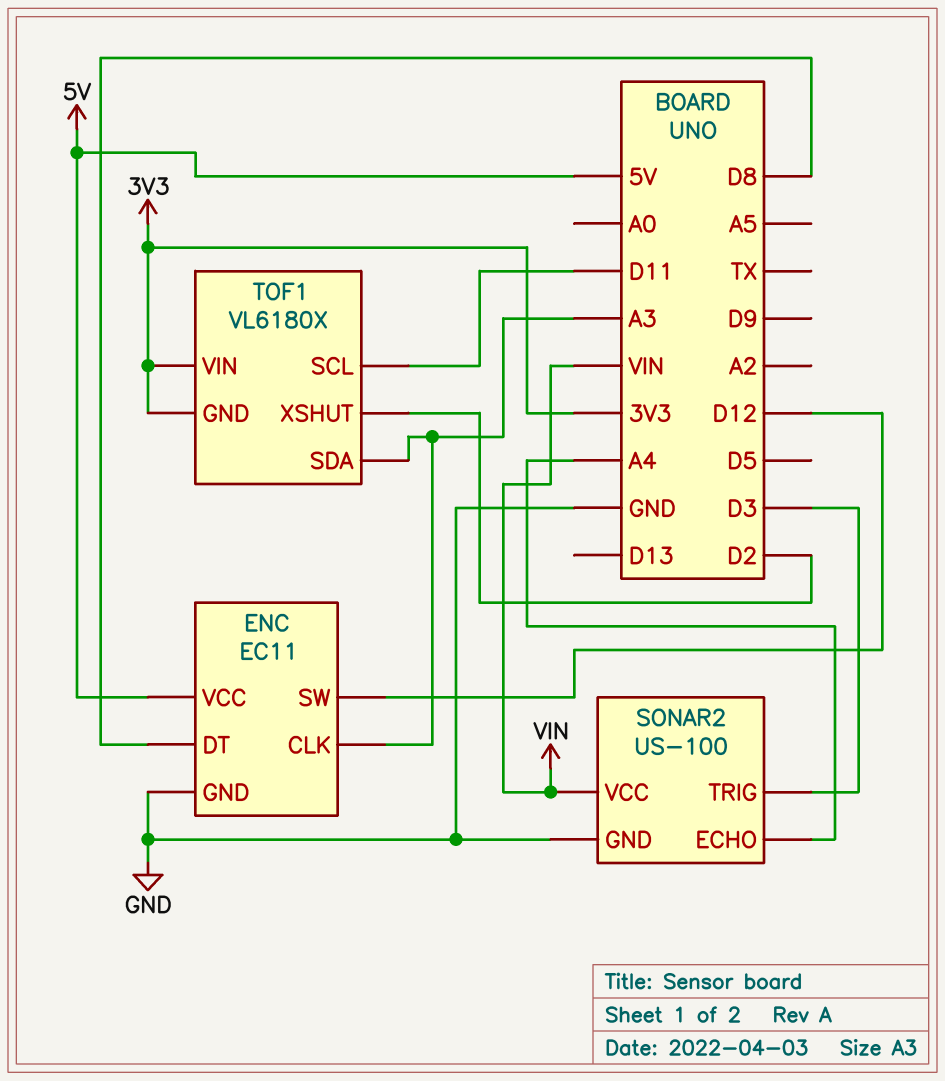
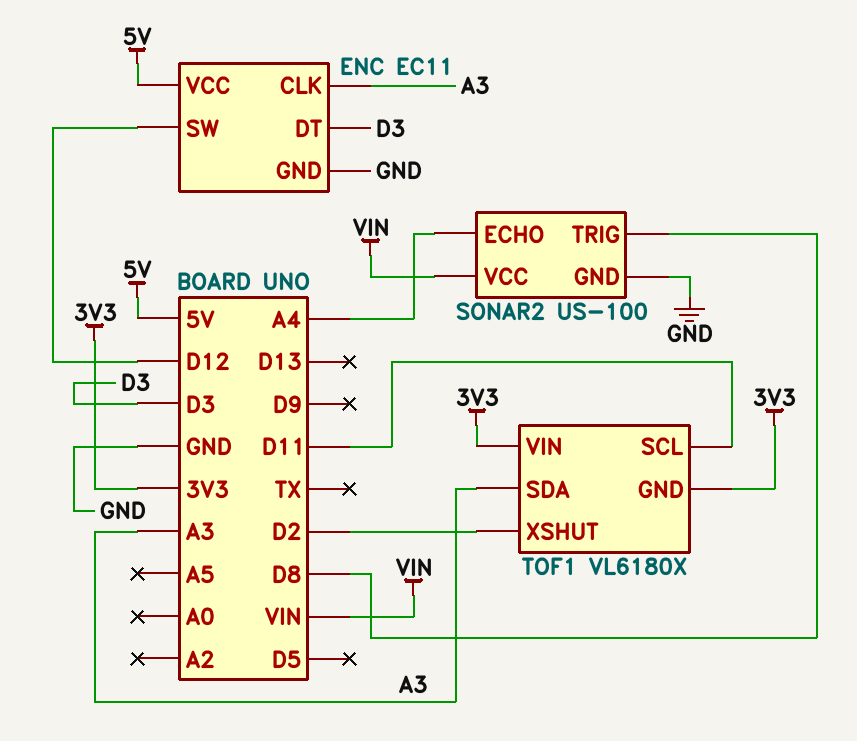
ENC pin DT: D8 -> D3
SONAR2 pin TRIG: D3 -> D8

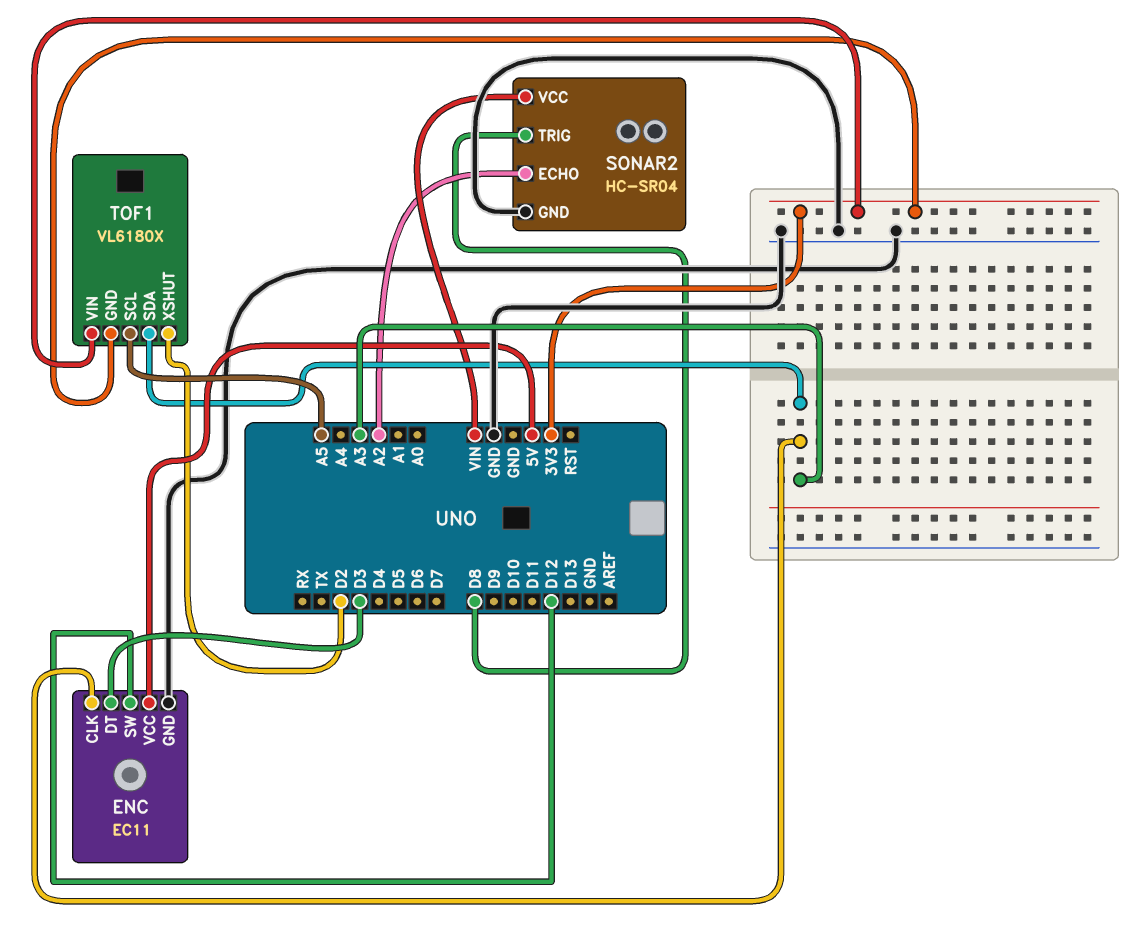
SONAR2: US-100 -> HC-SR04
SONAR2 pin ECHO: A4 -> A2
TOF1 pin SCL: D11 -> A5

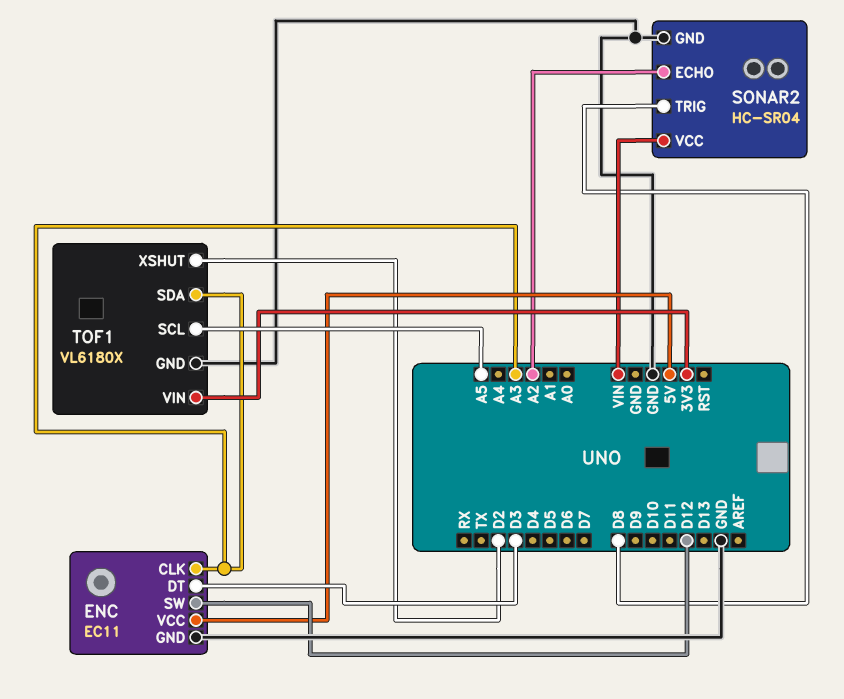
TOF1 pin GND: 3V3 -> GND

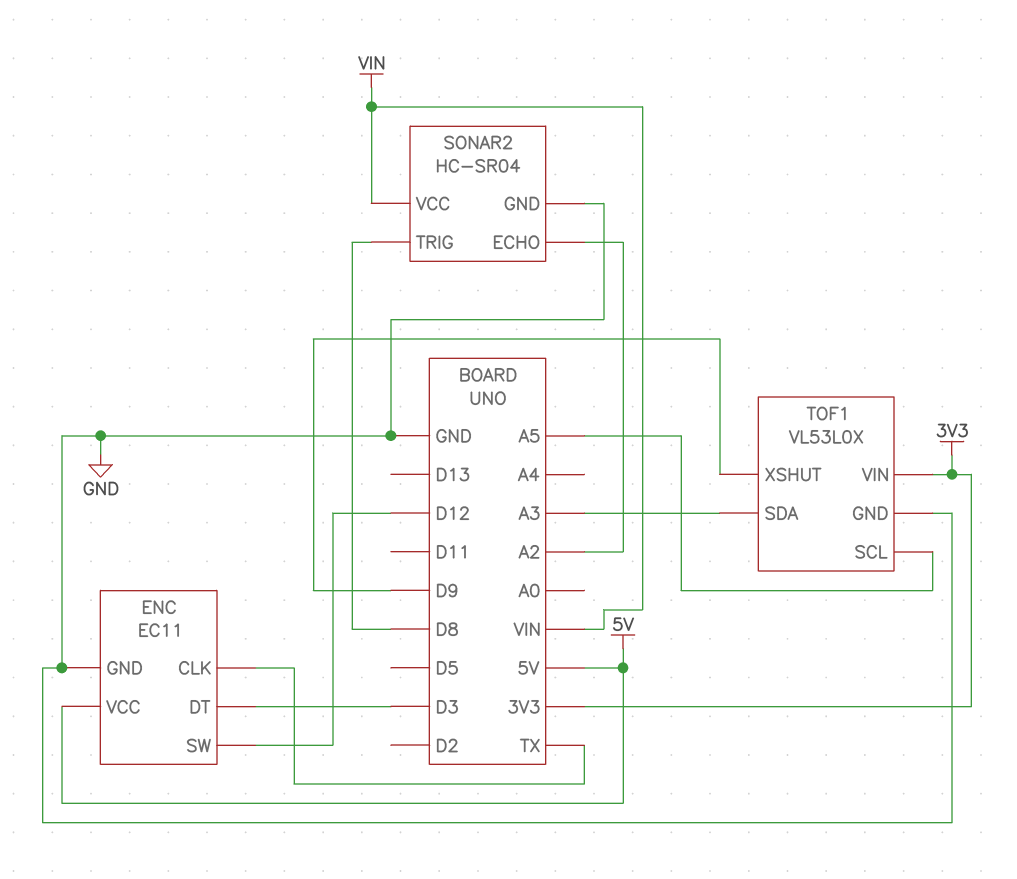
ENC pin CLK: A3 -> TX
TOF1: VL6180X -> VL53L0X
TOF1 pin XSHUT: D2 -> D9

